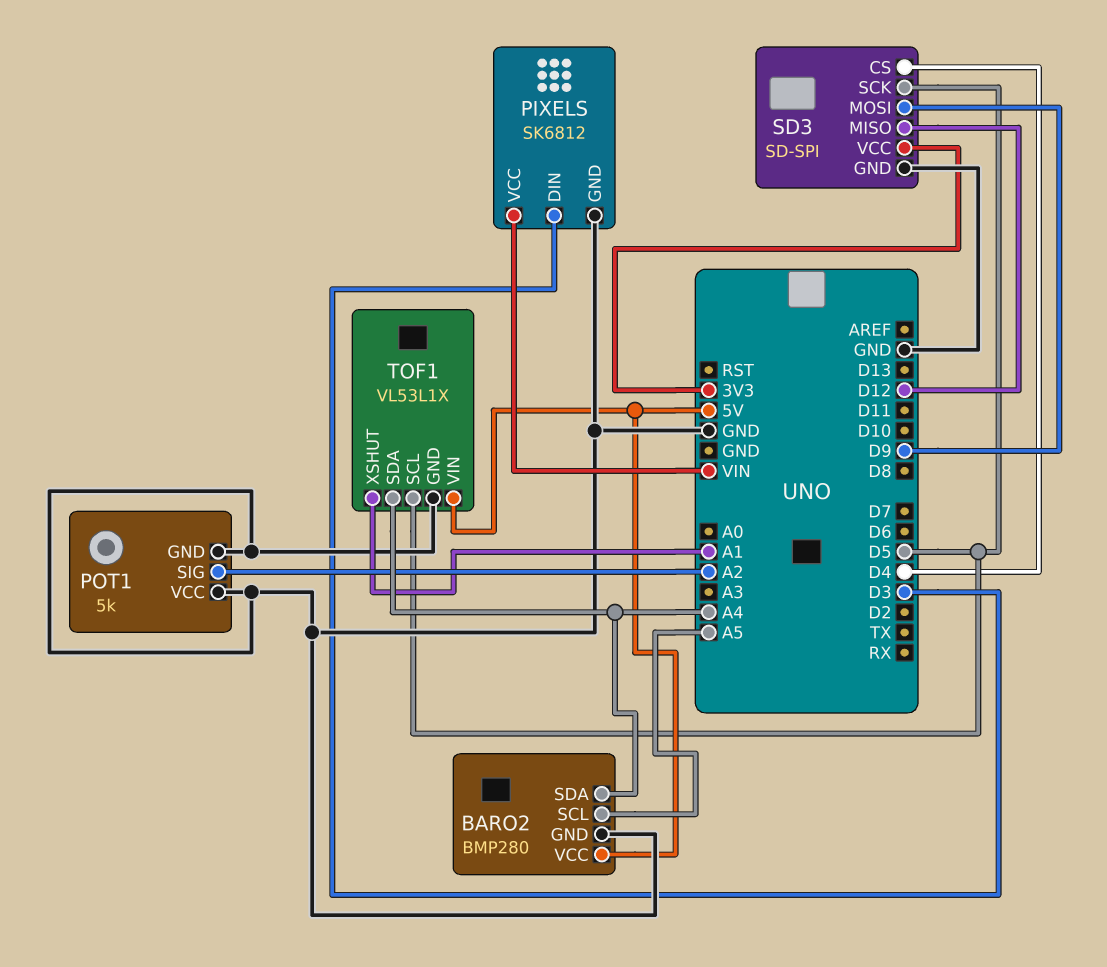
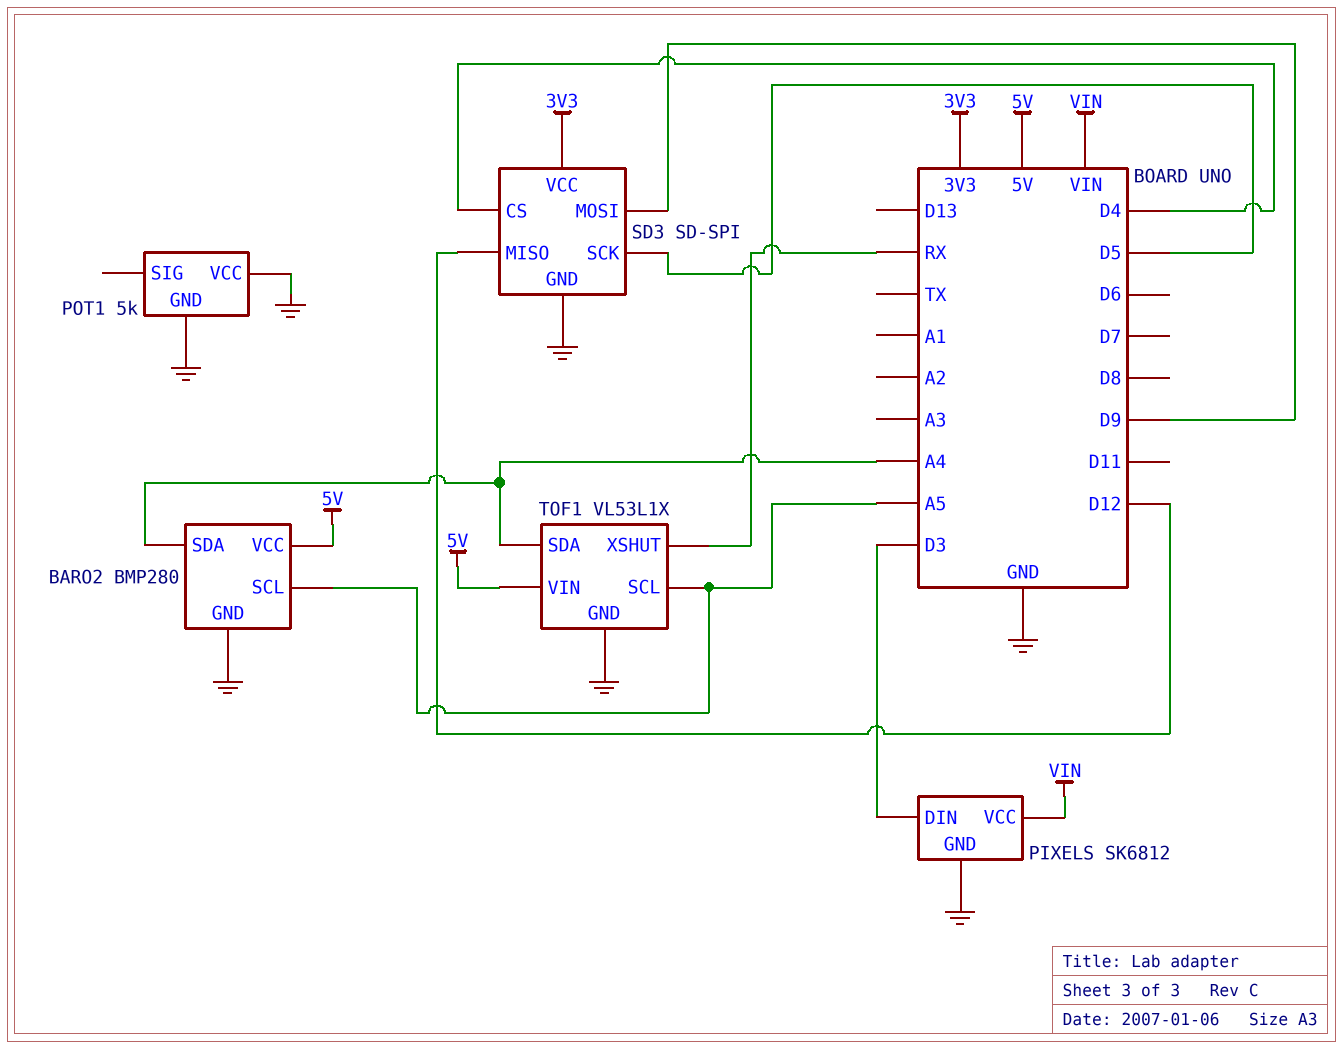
POT1 pin SIG: A2 -> none
TOF1 pin SCL: D5 -> A5
TOF1 pin XSHUT: A1 -> RX

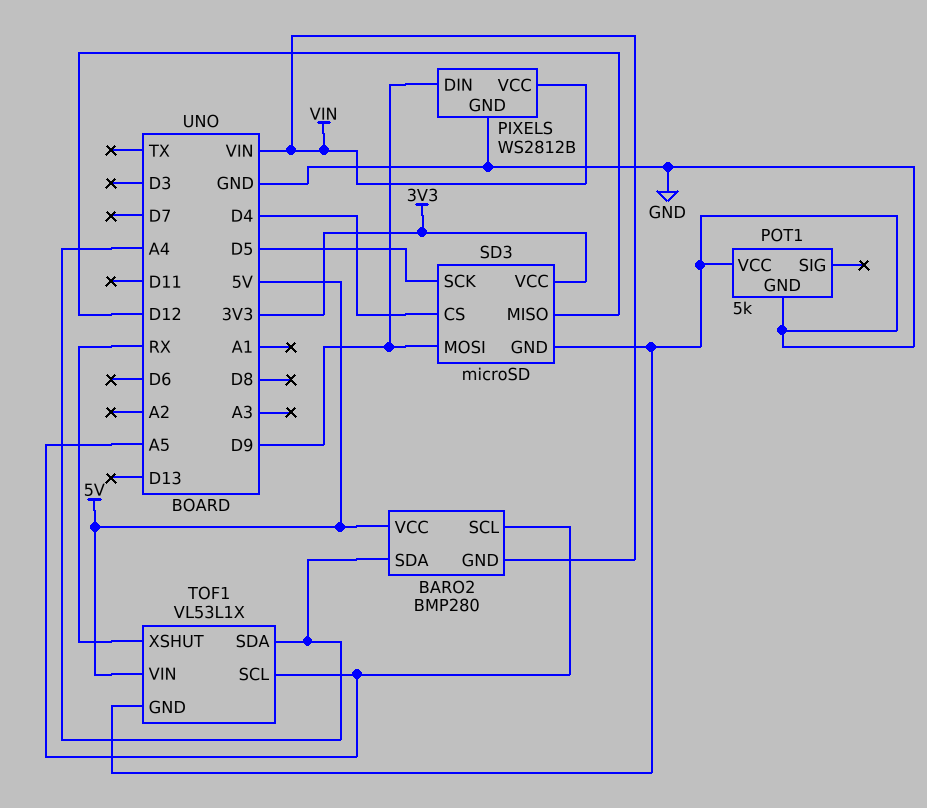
BARO2 pin GND: GND -> VIN
PIXELS: SK6812 -> WS2812B
PIXELS pin DIN: D3 -> D9
SD3: SD-SPI -> microSD

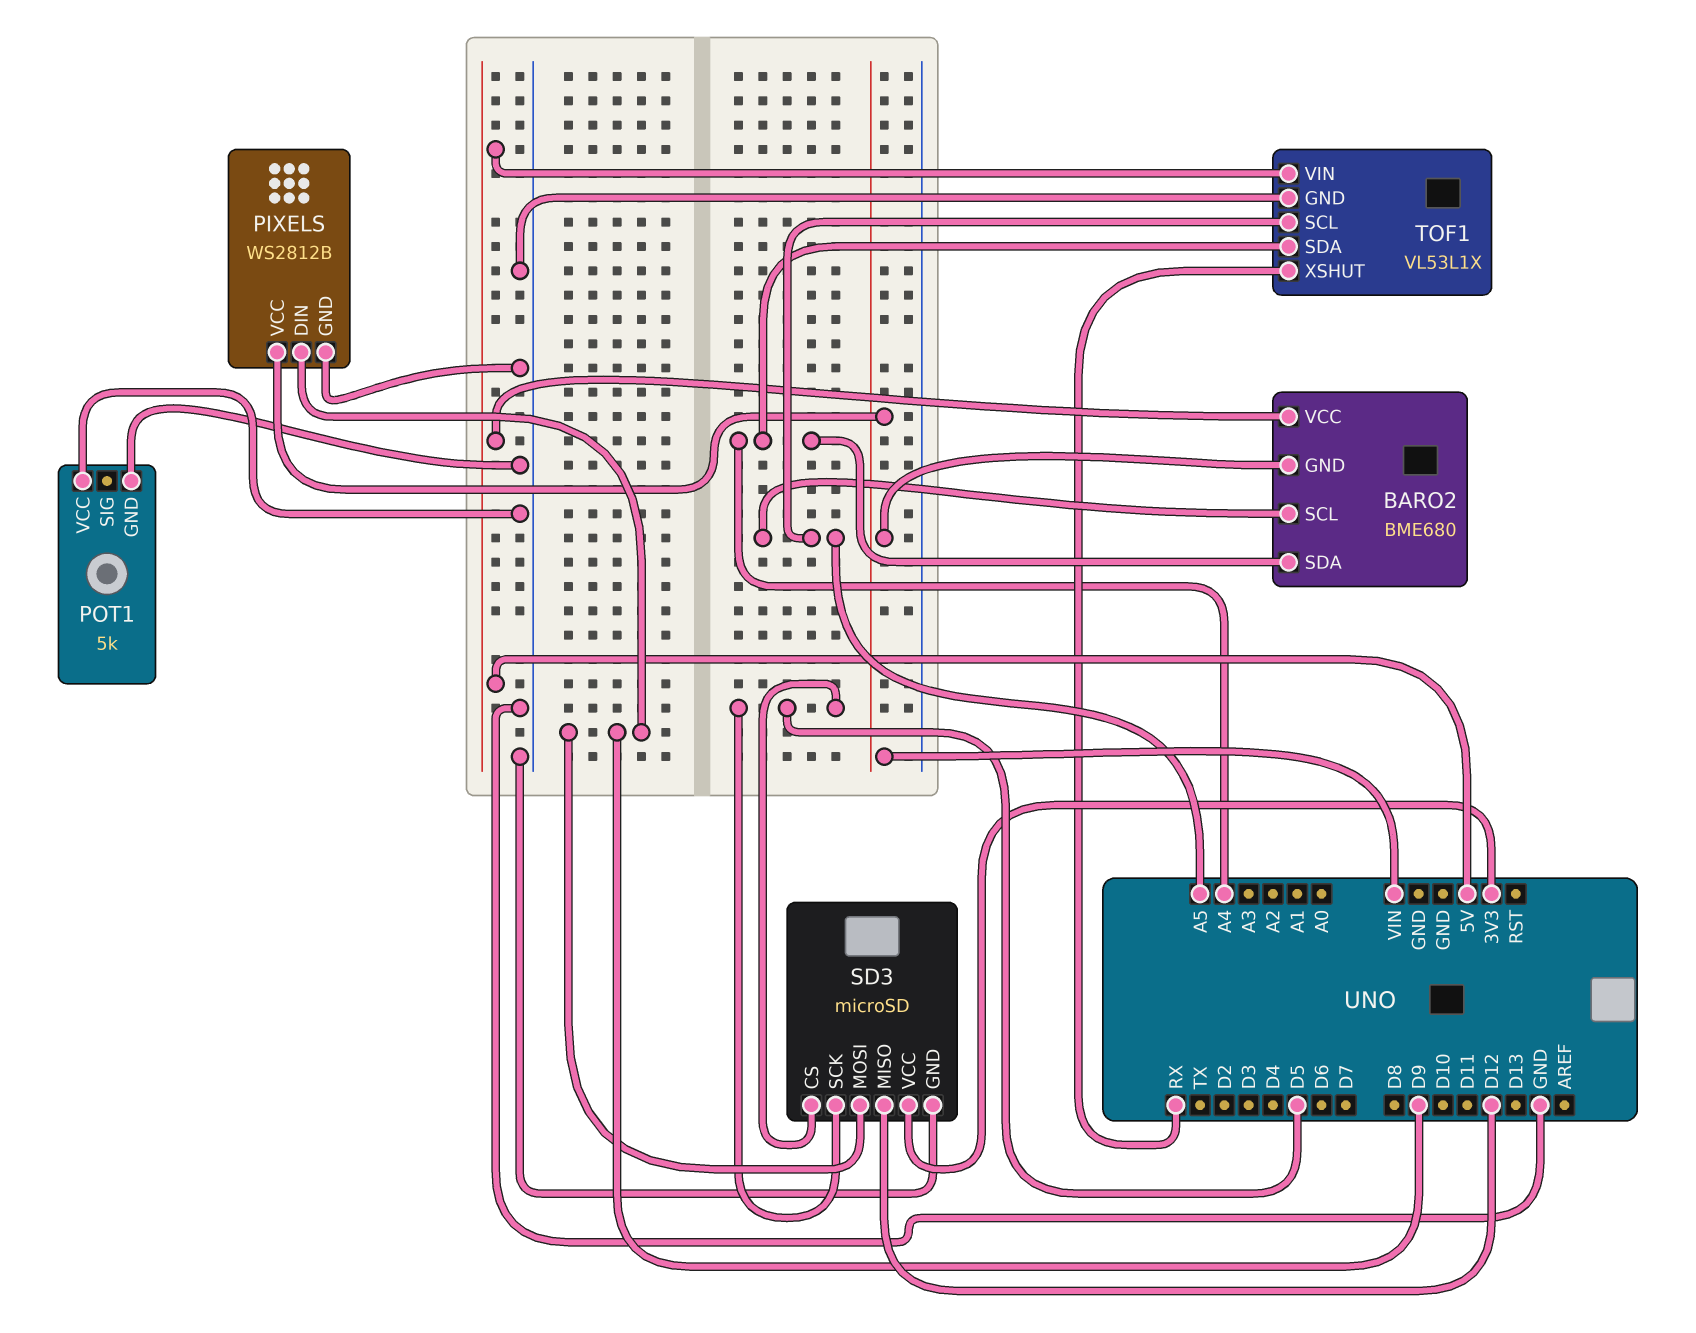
BARO2: BMP280 -> BME680
SD3 pin CS: D4 -> D5

